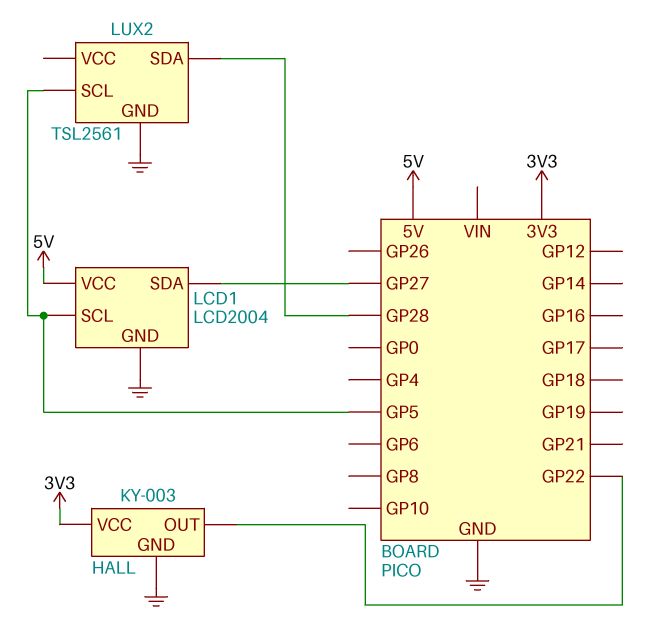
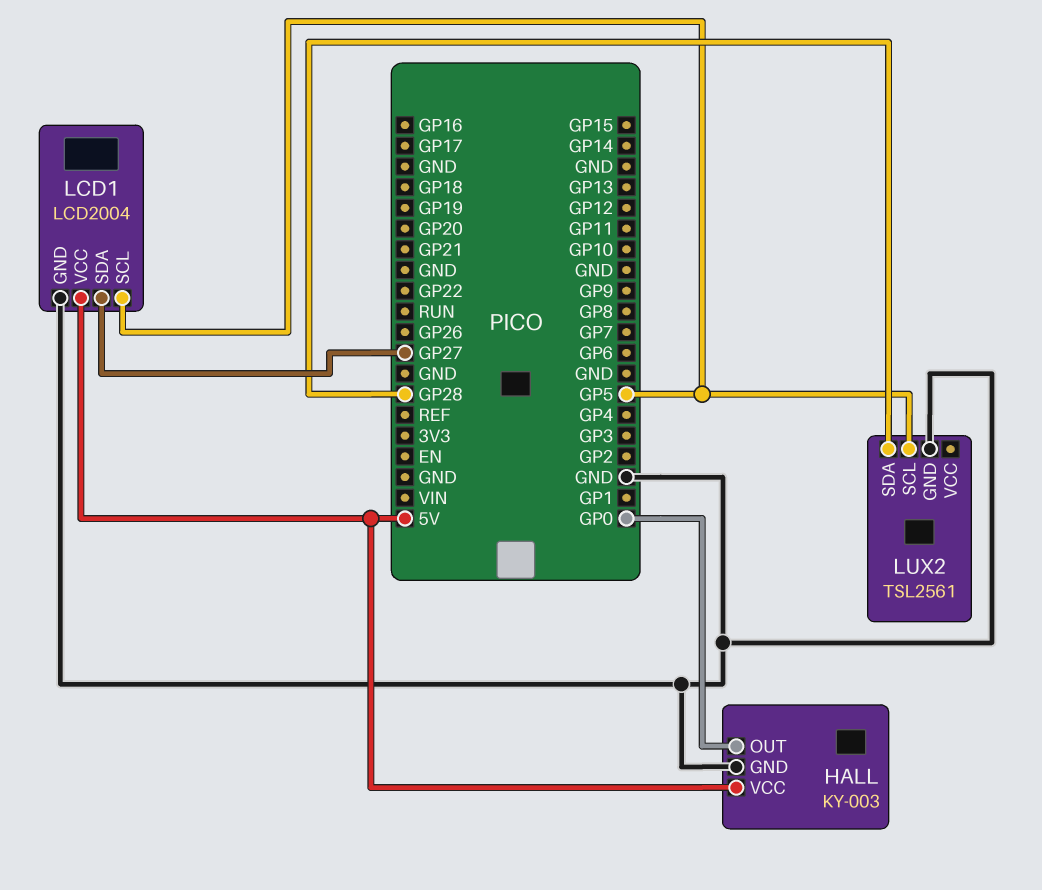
HALL pin OUT: GP22 -> GP0
HALL pin VCC: 3V3 -> 5V

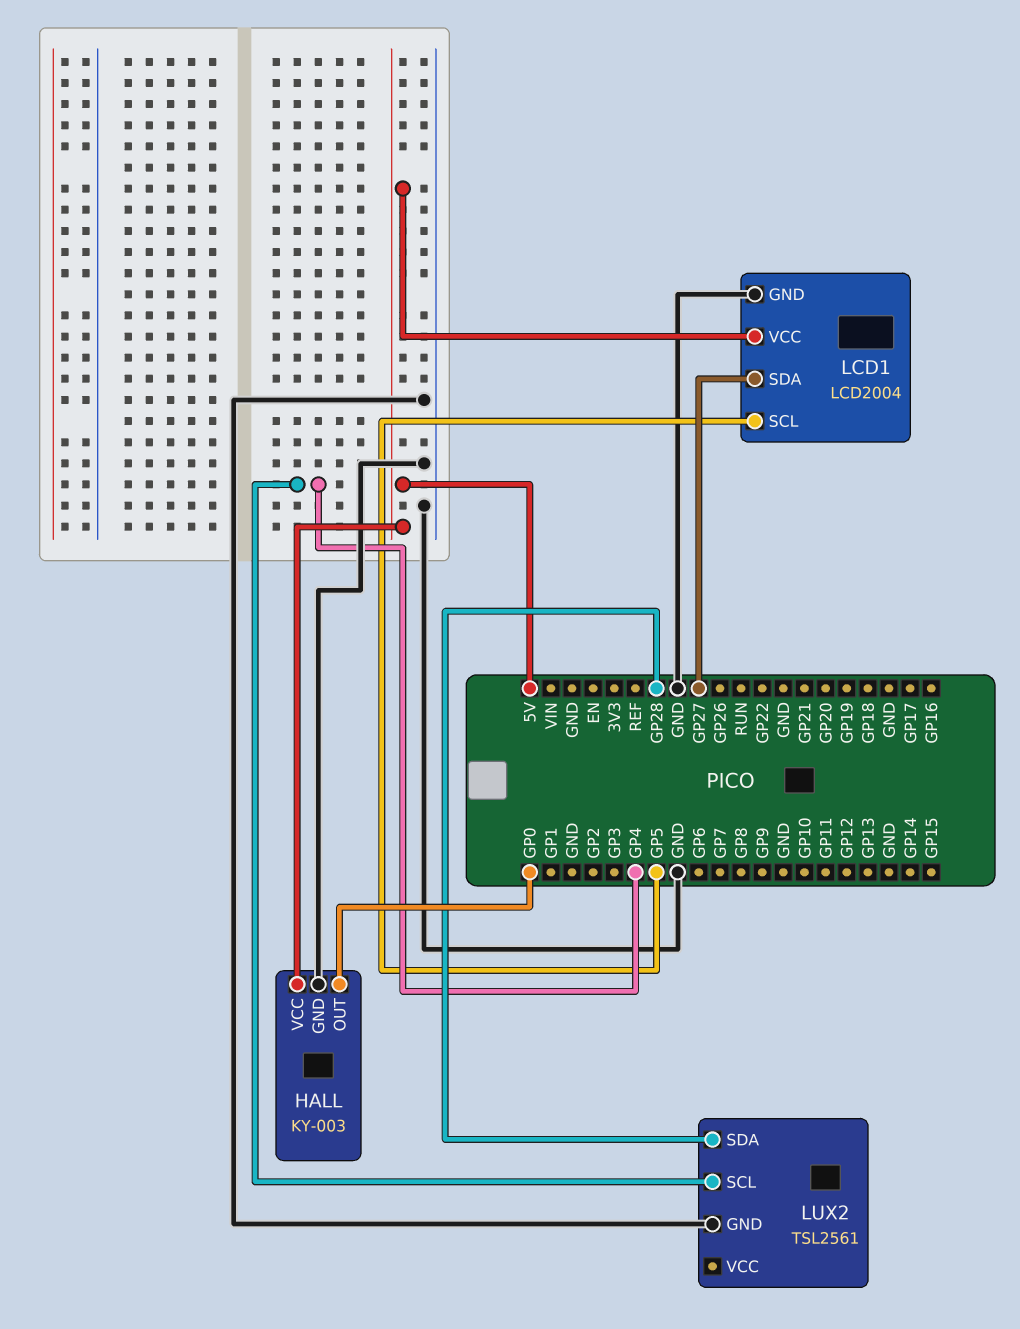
LUX2 pin SCL: GP5 -> GP4

